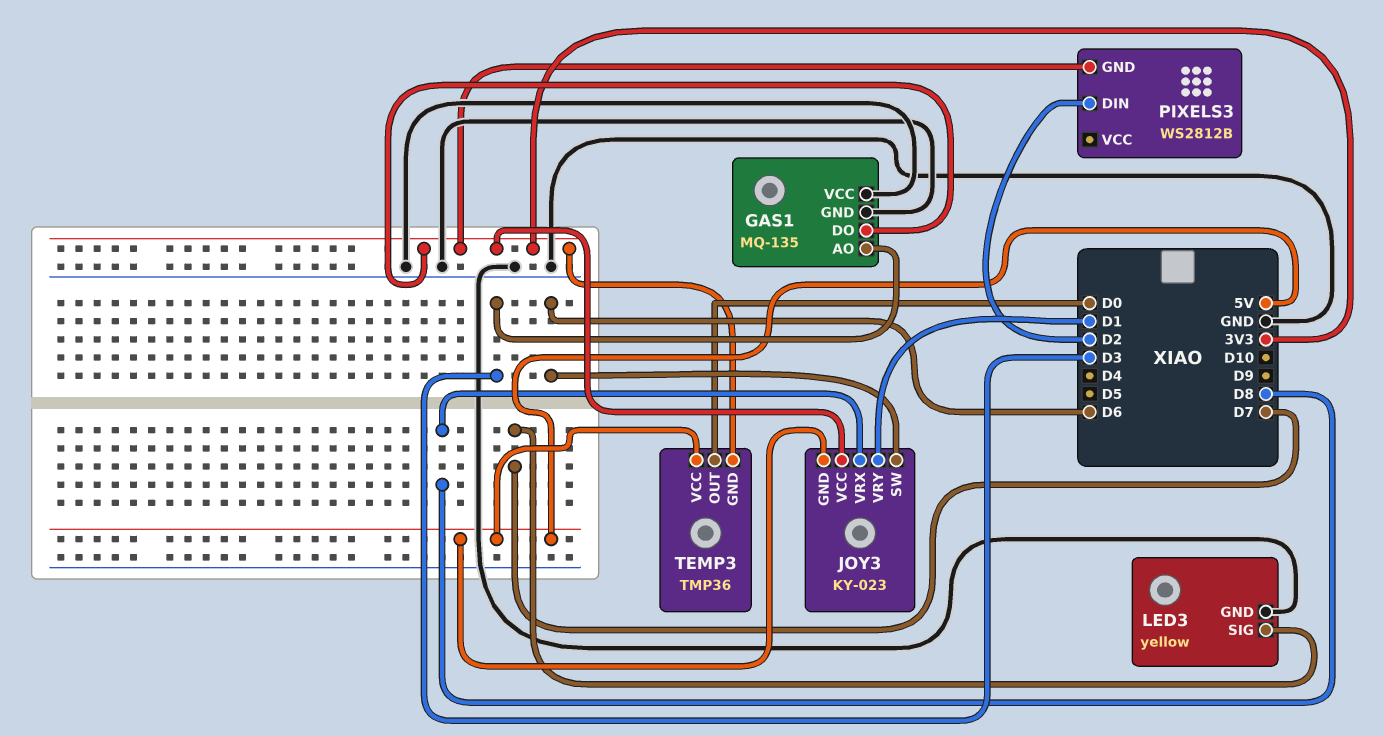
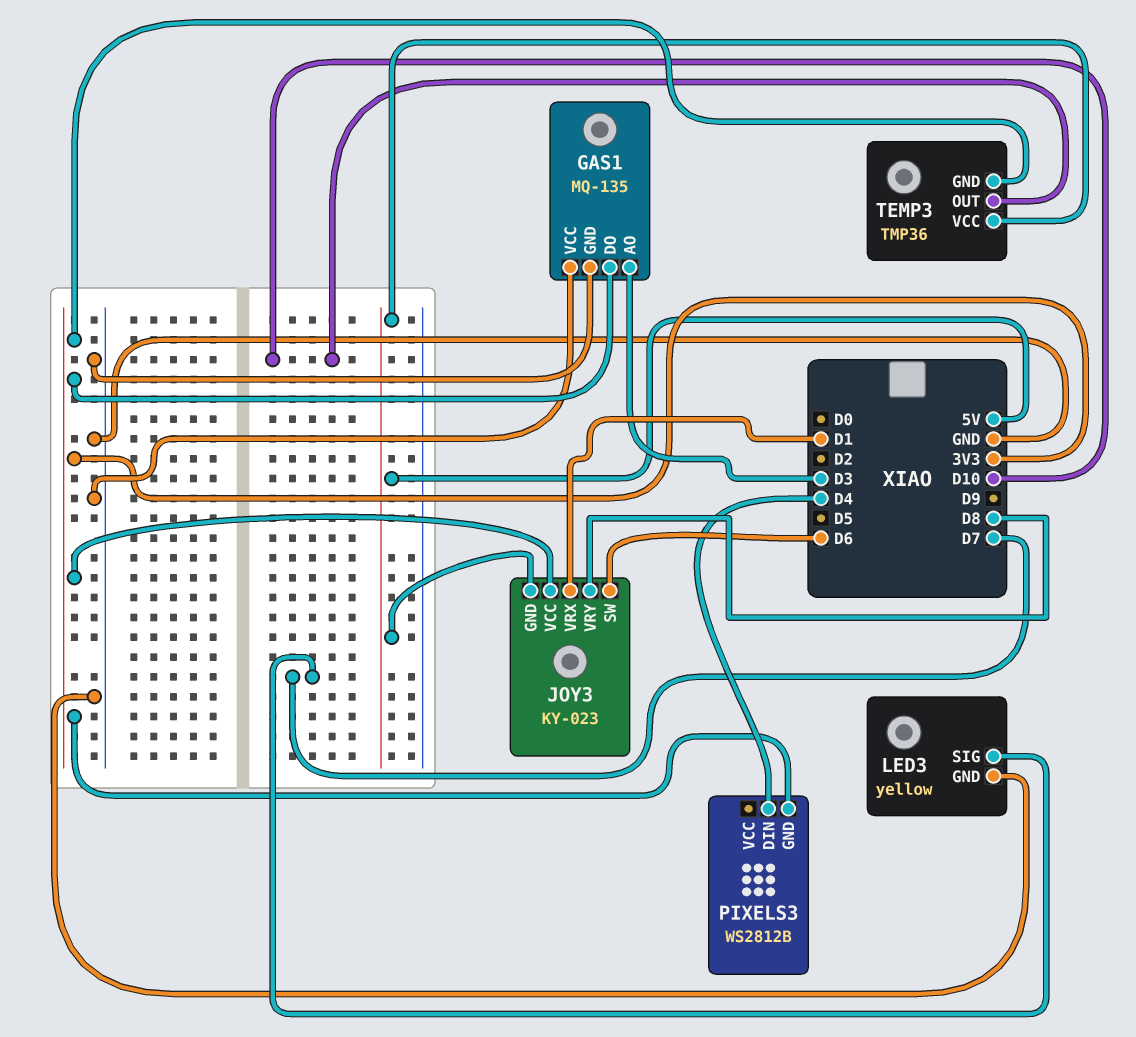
JOY3 pin VRX: D8 -> D1
JOY3 pin VRY: D1 -> D8
PIXELS3 pin DIN: D2 -> D4
TEMP3 pin OUT: D0 -> D10

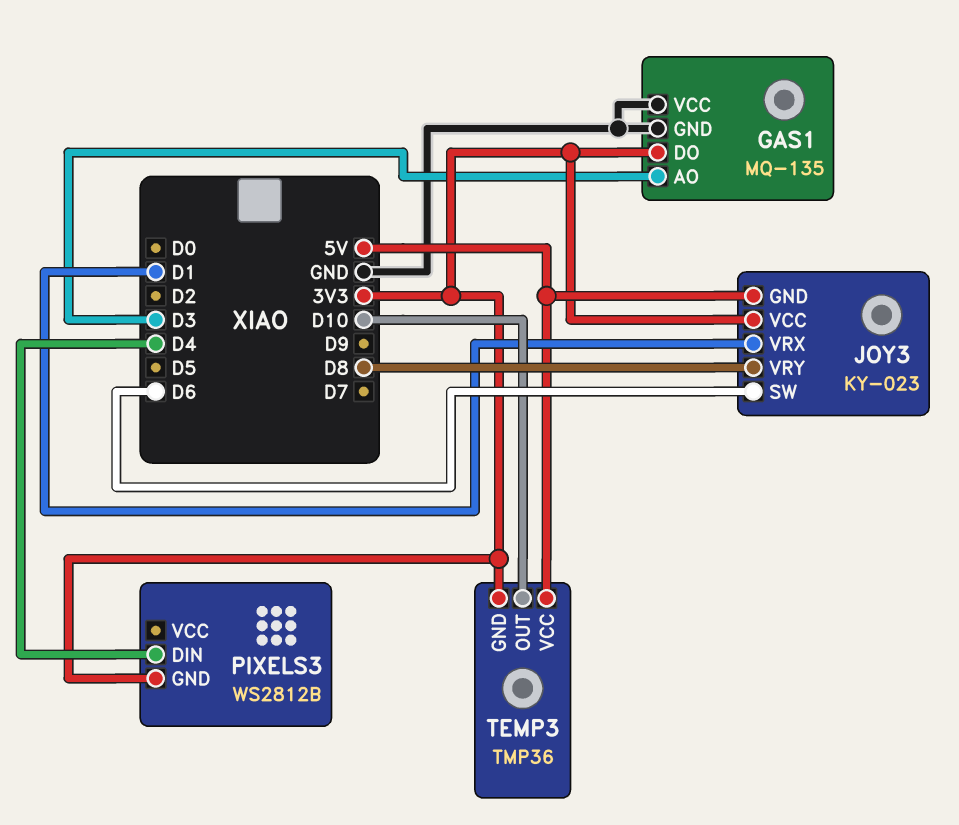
LED3: yellow -> none
LED3 pin GND: GND -> none
LED3 pin SIG: D7 -> none

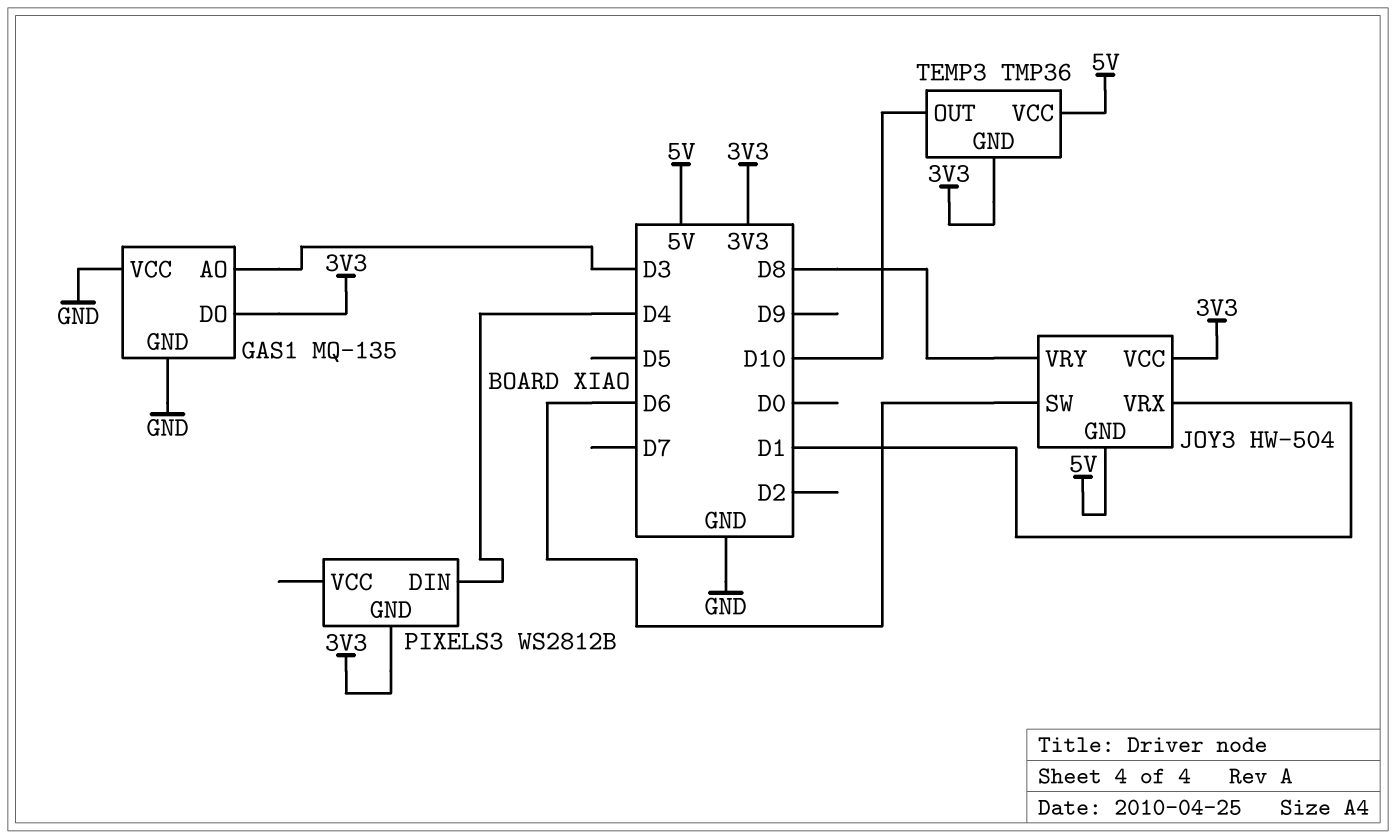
JOY3: KY-023 -> HW-504

